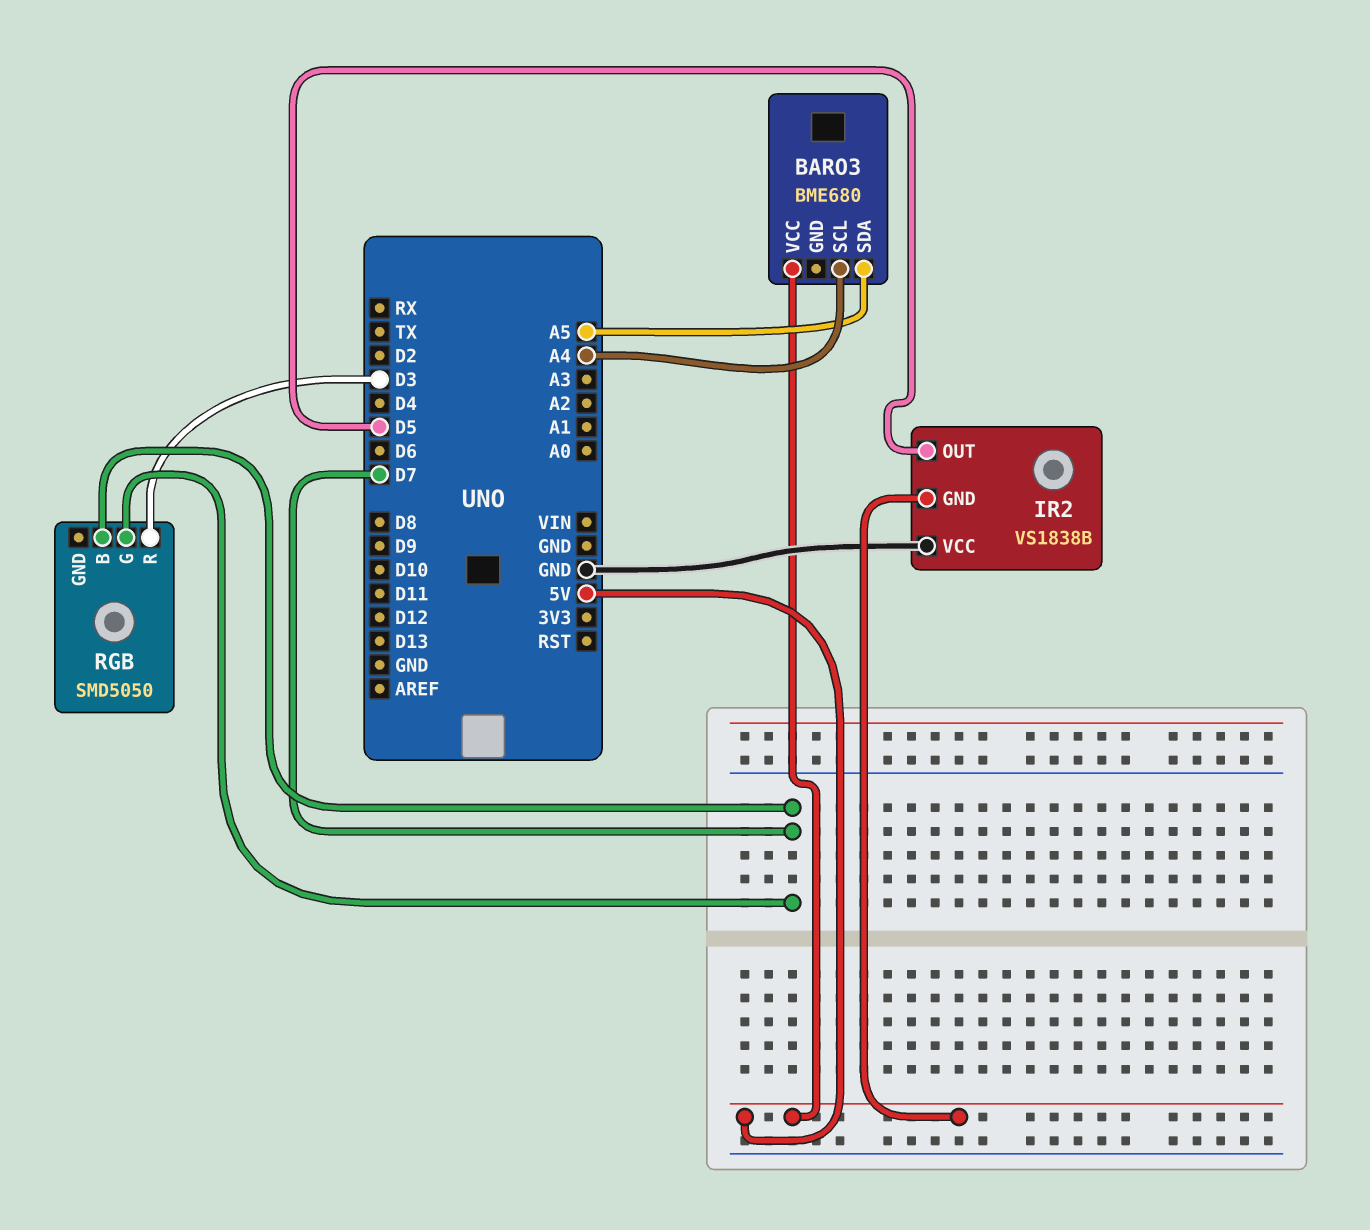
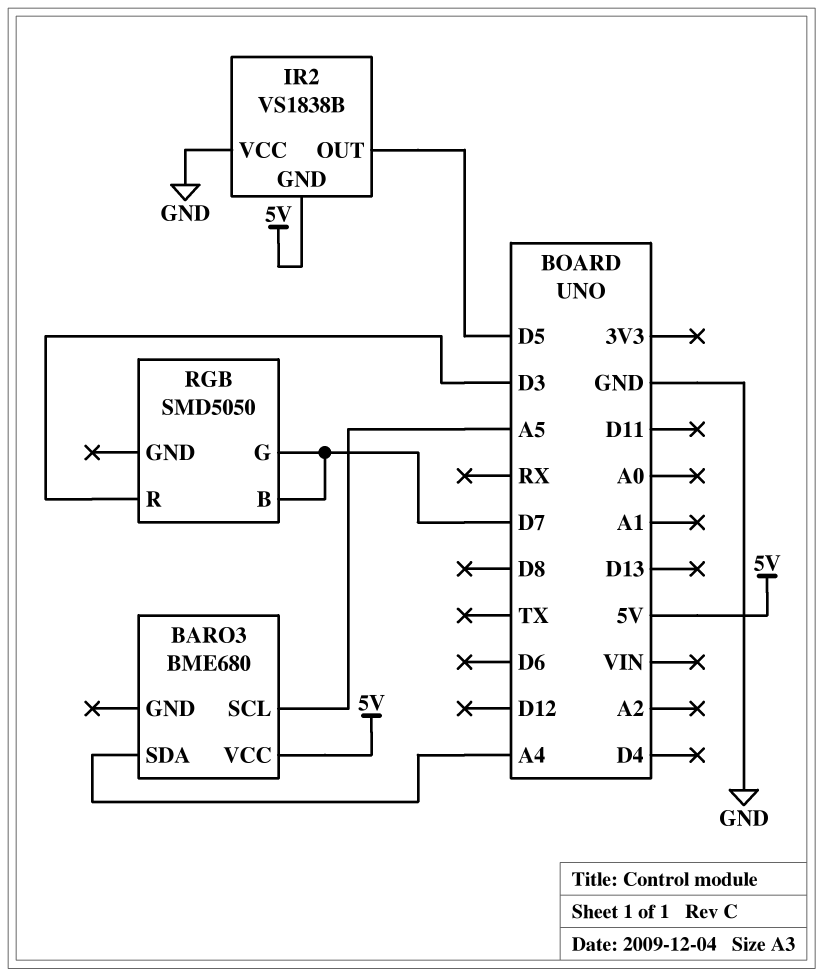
BARO3 pin SCL: A4 -> A5
BARO3 pin SDA: A5 -> A4

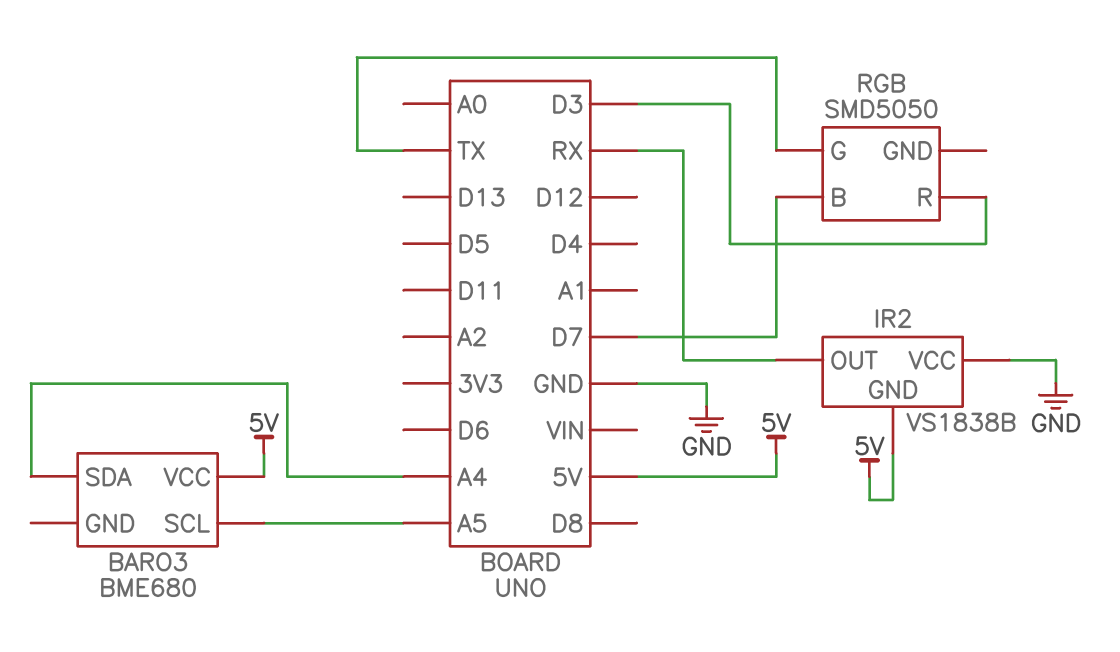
IR2 pin OUT: D5 -> RX
RGB pin G: D7 -> TX

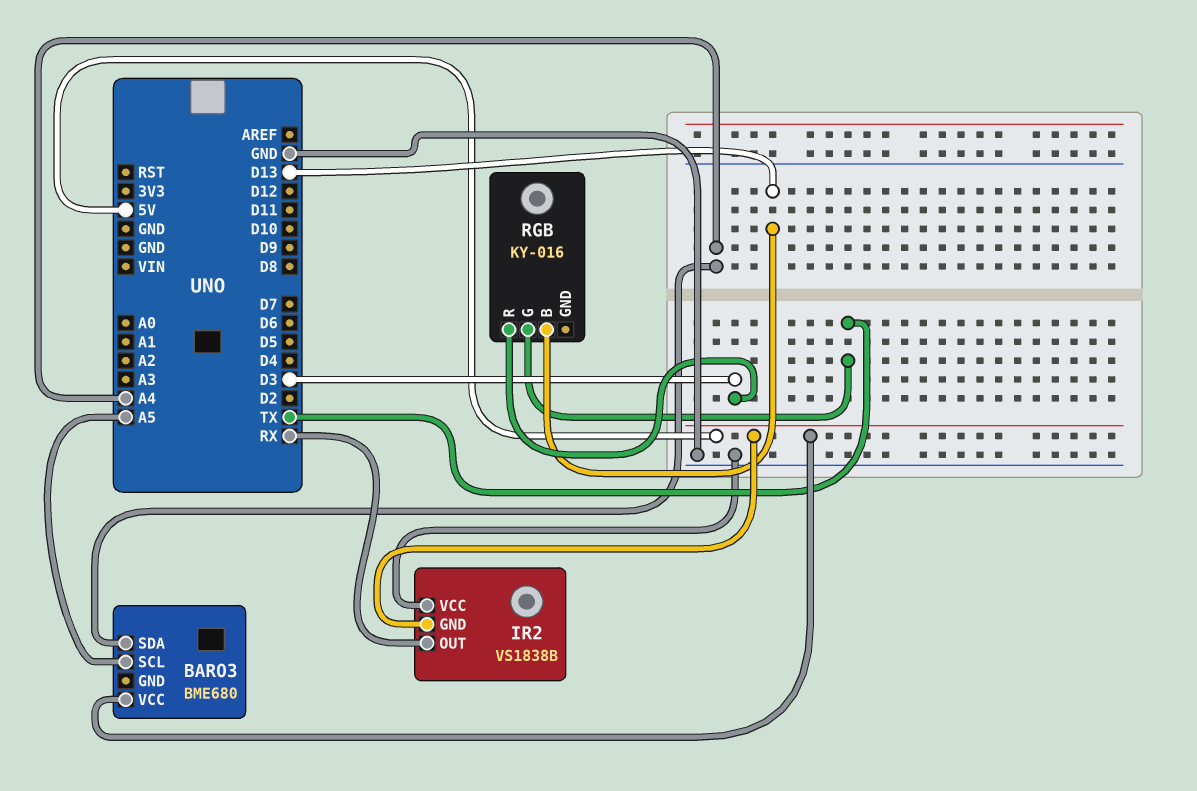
RGB: SMD5050 -> KY-016
RGB pin B: D7 -> D13

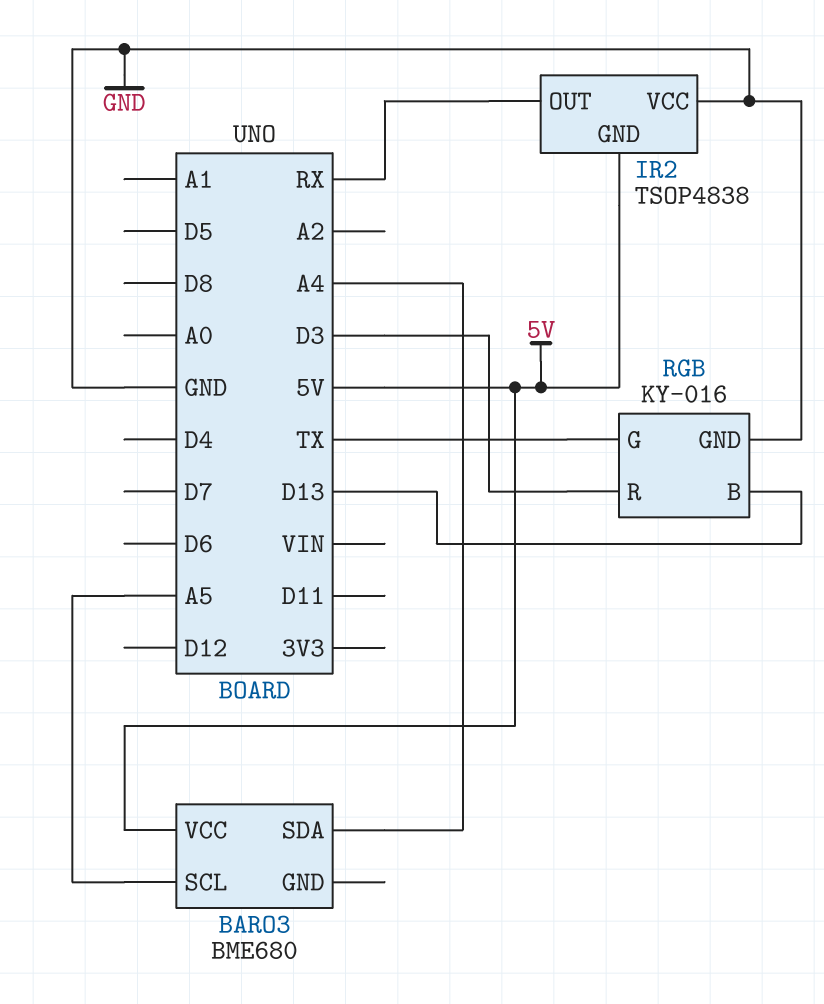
IR2: VS1838B -> TSOP4838
RGB pin GND: none -> GND

